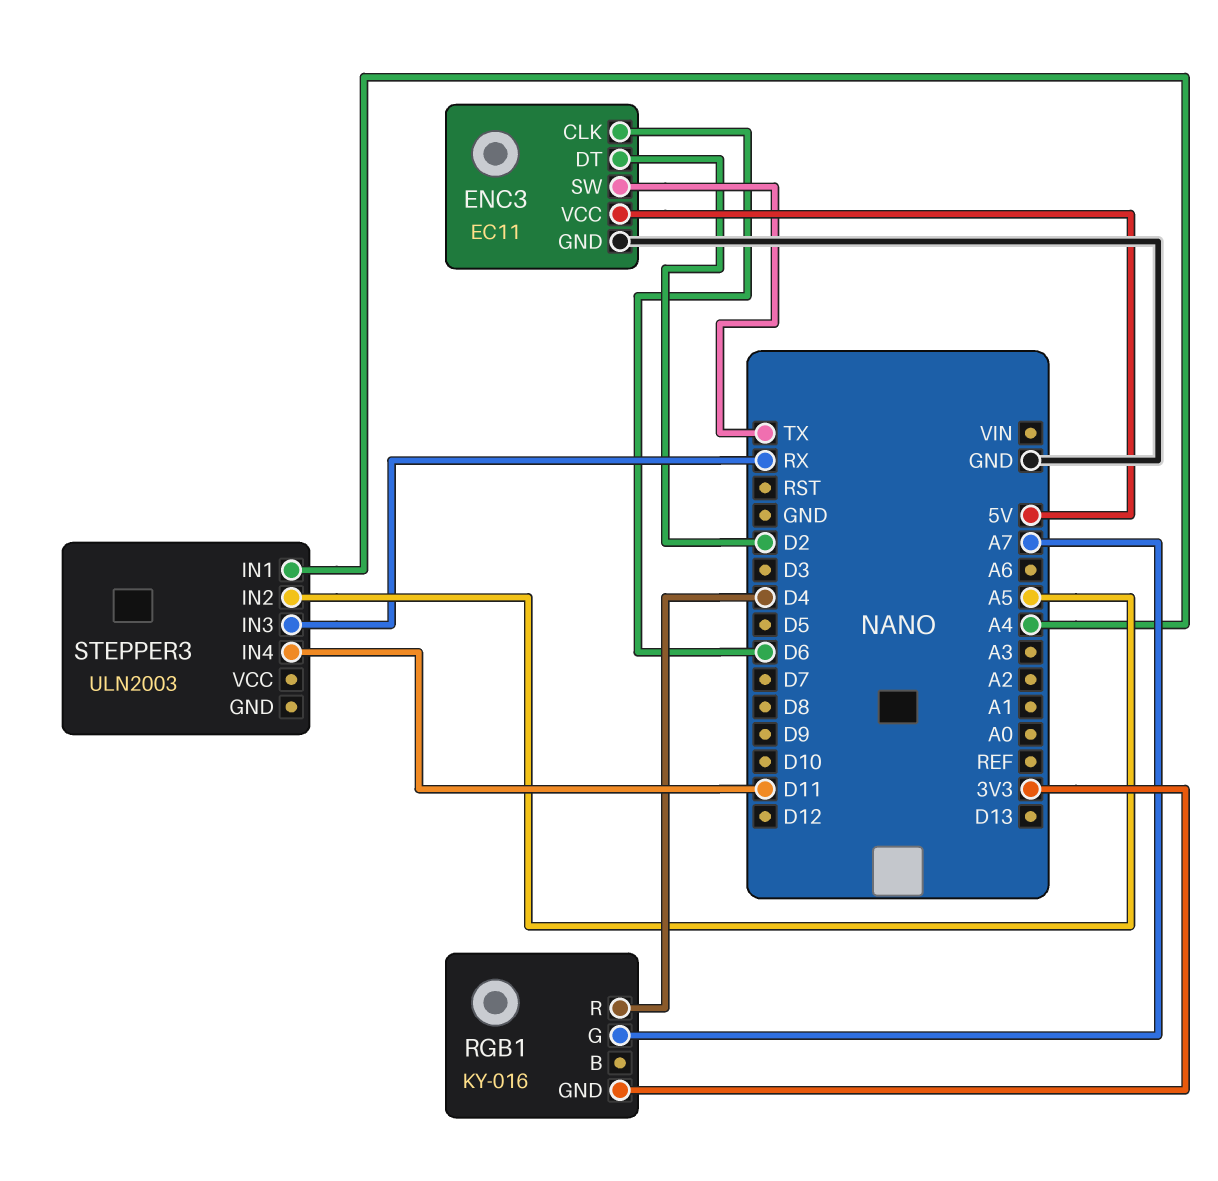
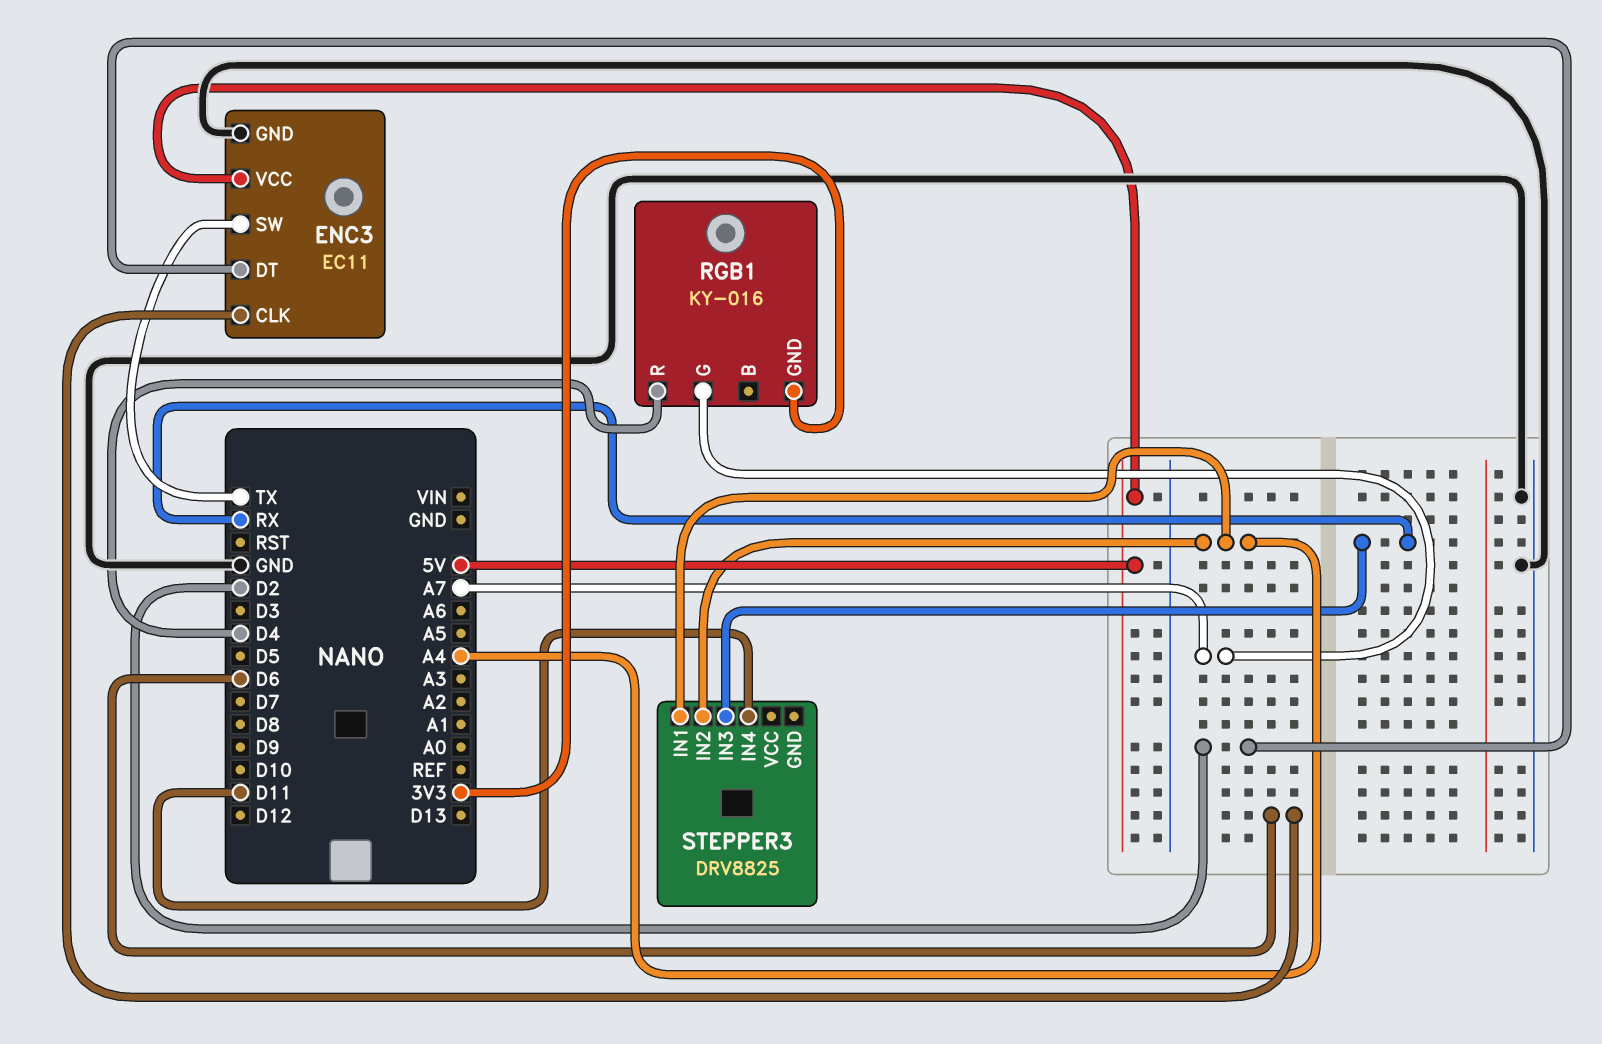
STEPPER3: ULN2003 -> DRV8825
STEPPER3 pin IN2: A5 -> A4

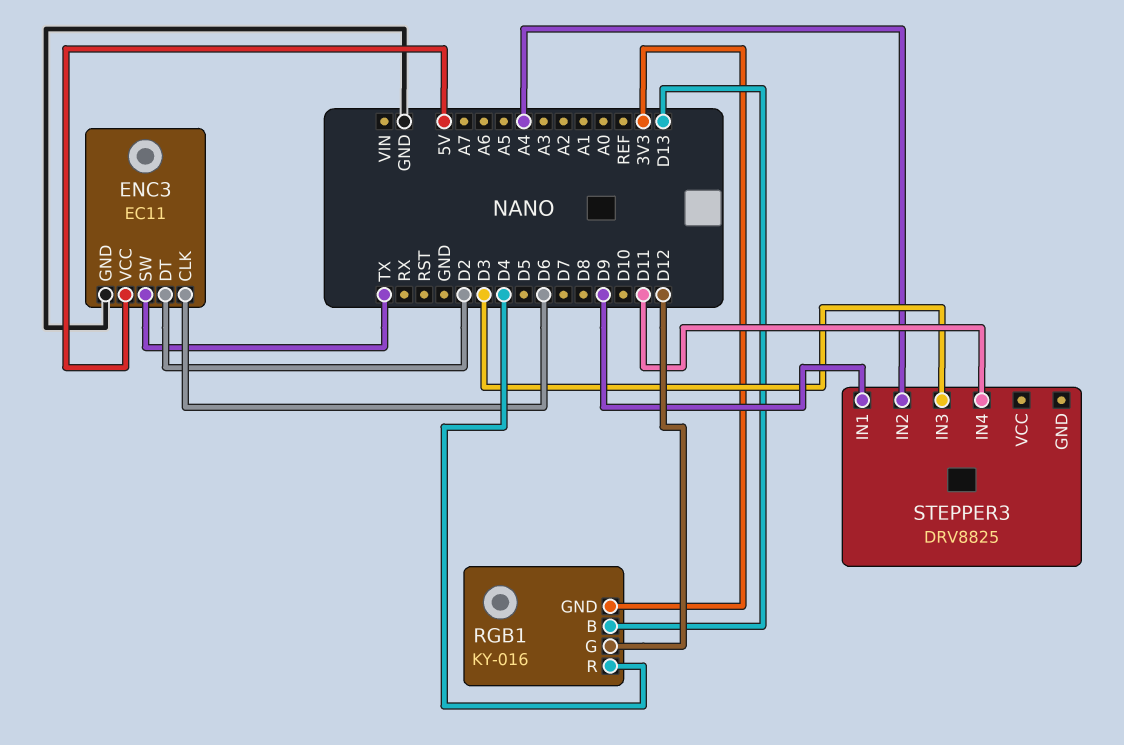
RGB1 pin B: none -> D13
RGB1 pin G: A7 -> D12
STEPPER3 pin IN1: A4 -> D9
STEPPER3 pin IN3: RX -> D3

